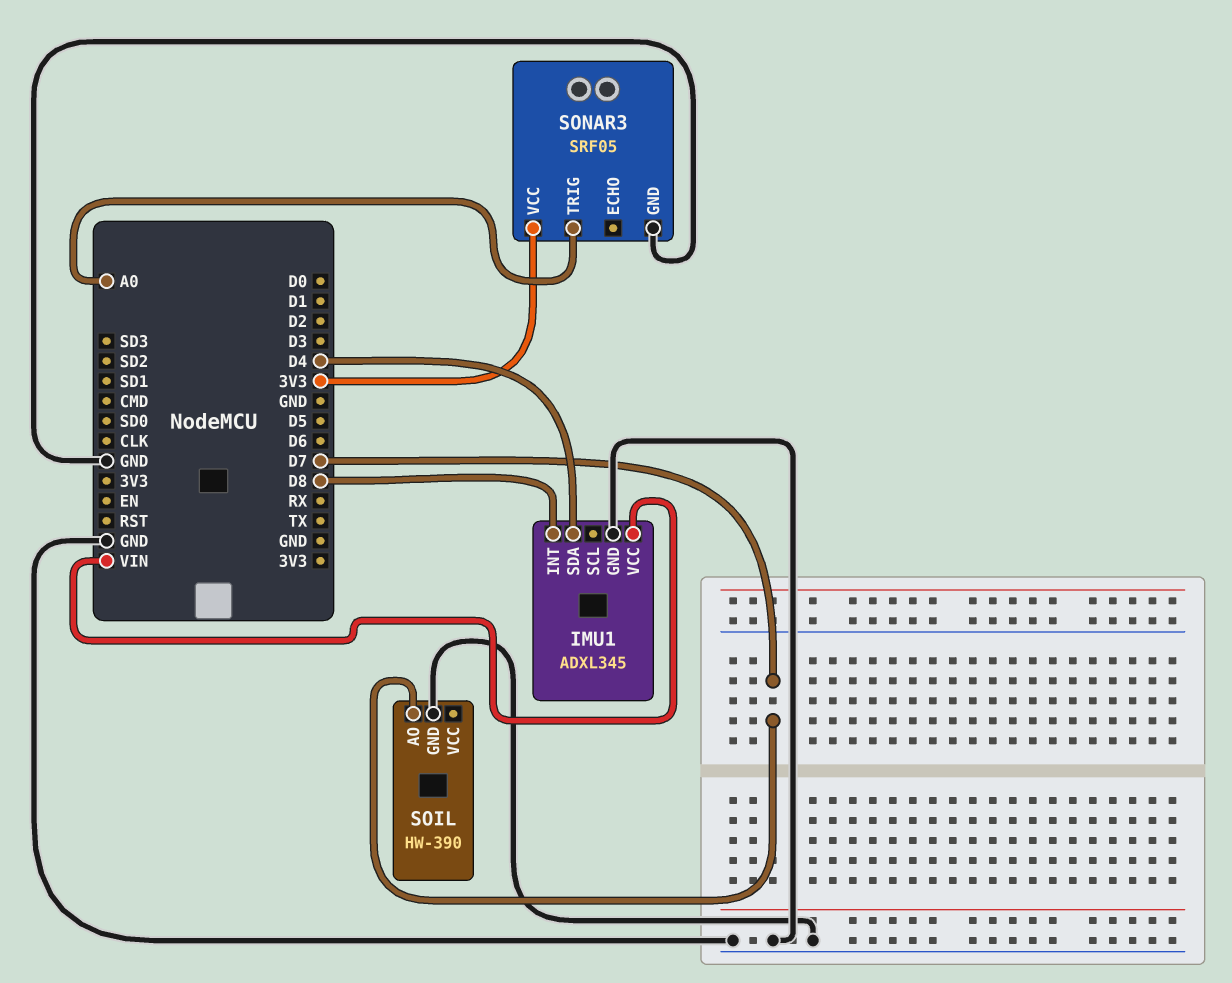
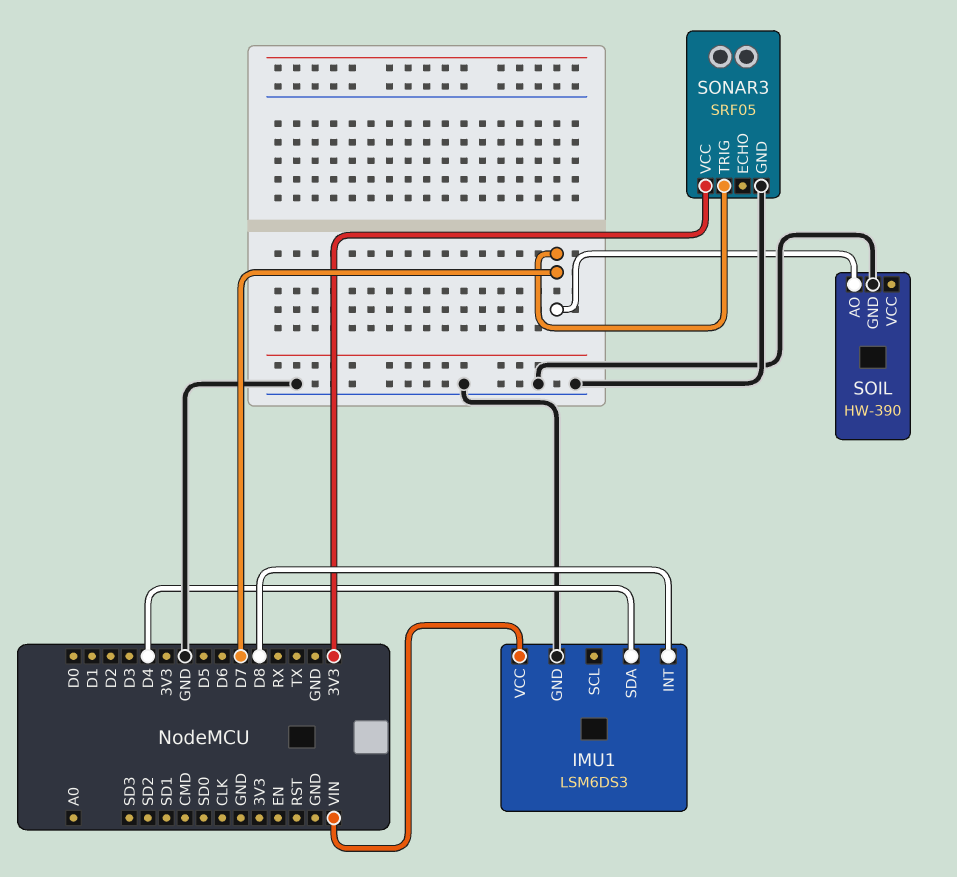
IMU1: ADXL345 -> LSM6DS3
SONAR3 pin TRIG: A0 -> D7

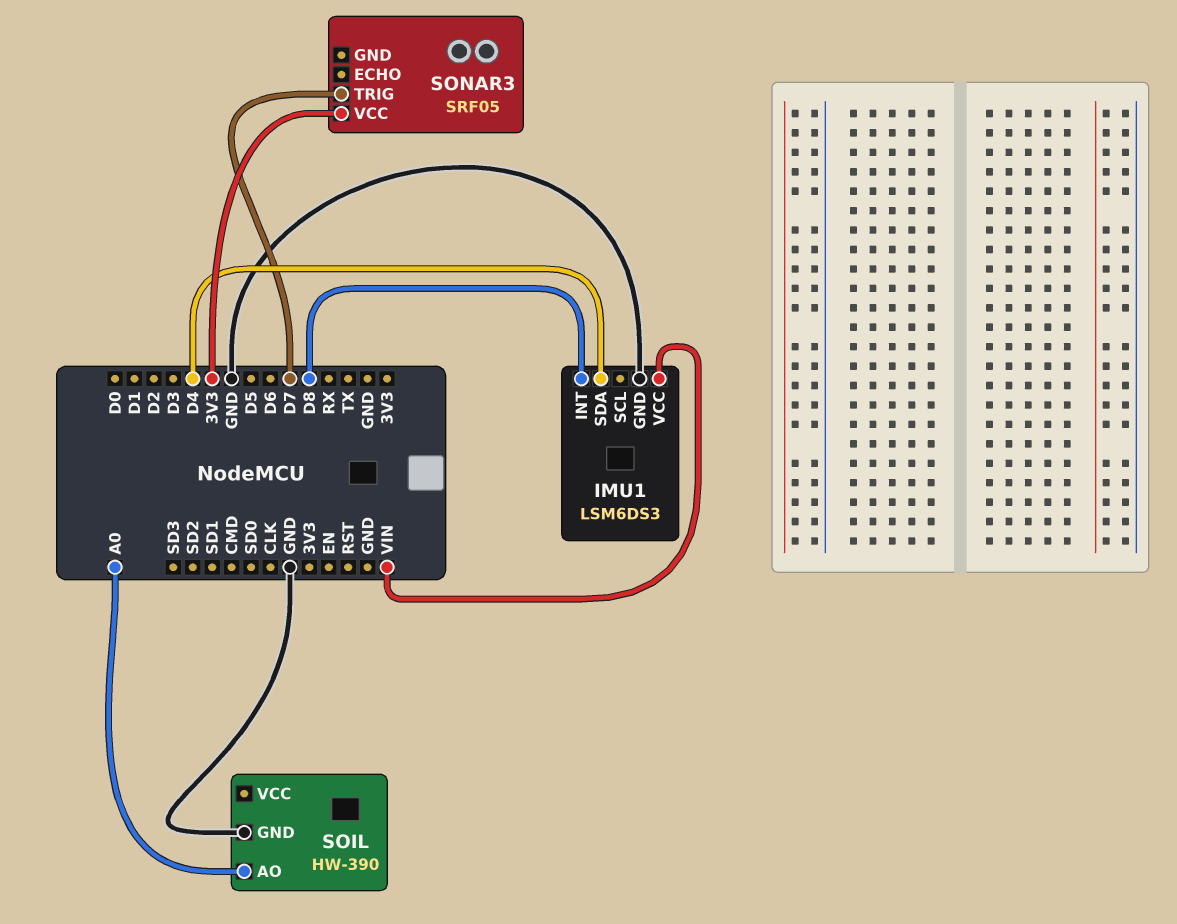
SOIL pin AO: D7 -> A0
SONAR3 pin GND: GND -> none

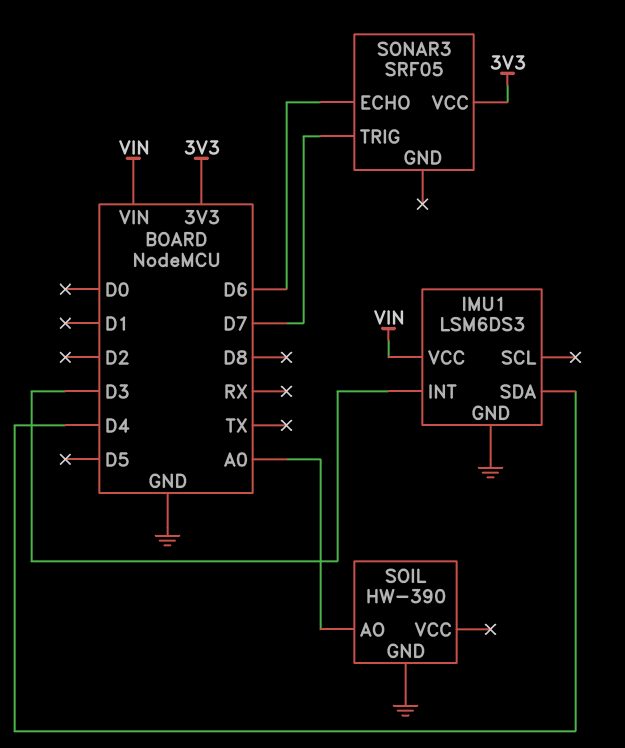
IMU1 pin INT: D8 -> D3
SONAR3 pin ECHO: none -> D6

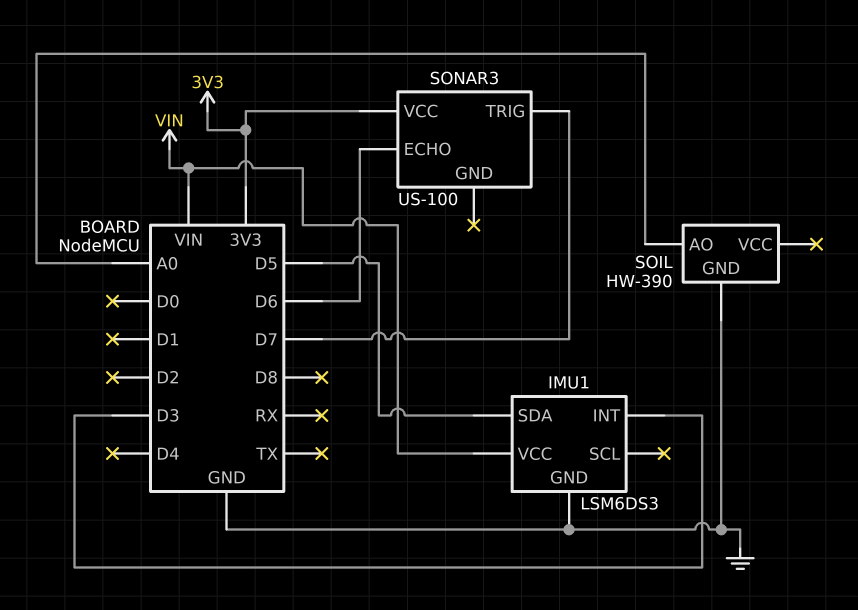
IMU1 pin SDA: D4 -> D5
SONAR3: SRF05 -> US-100

